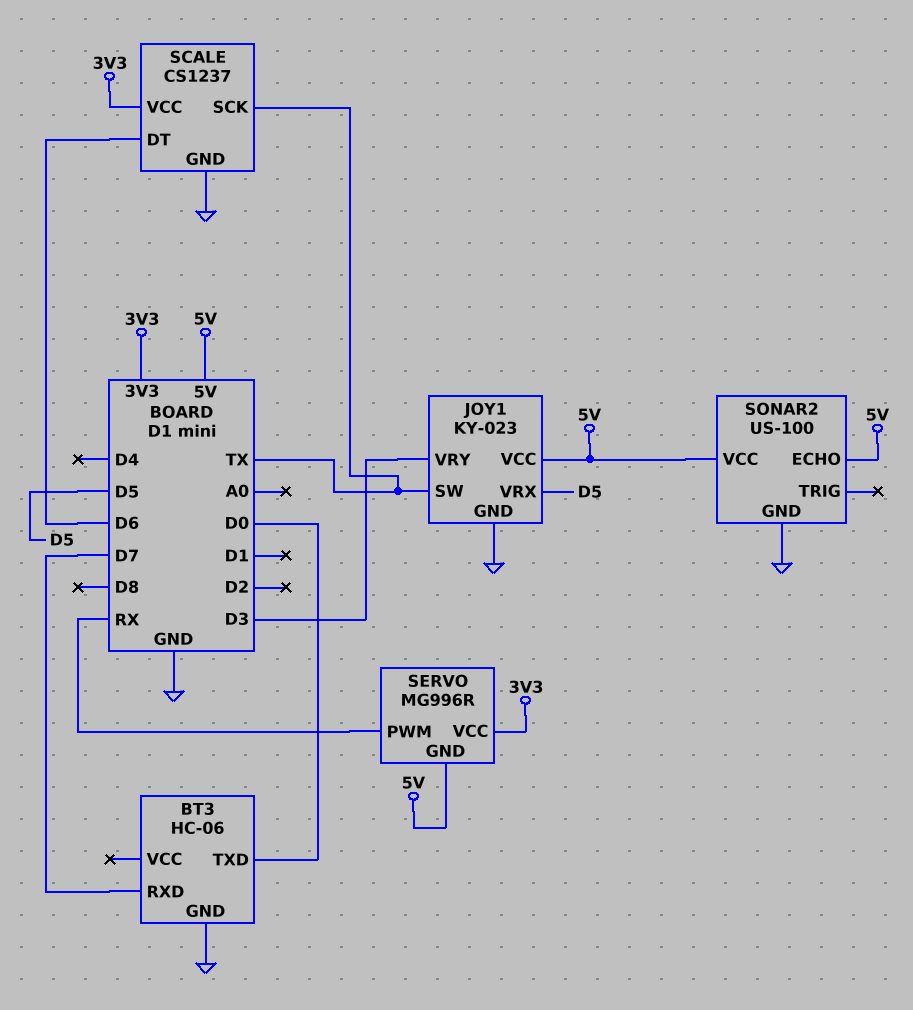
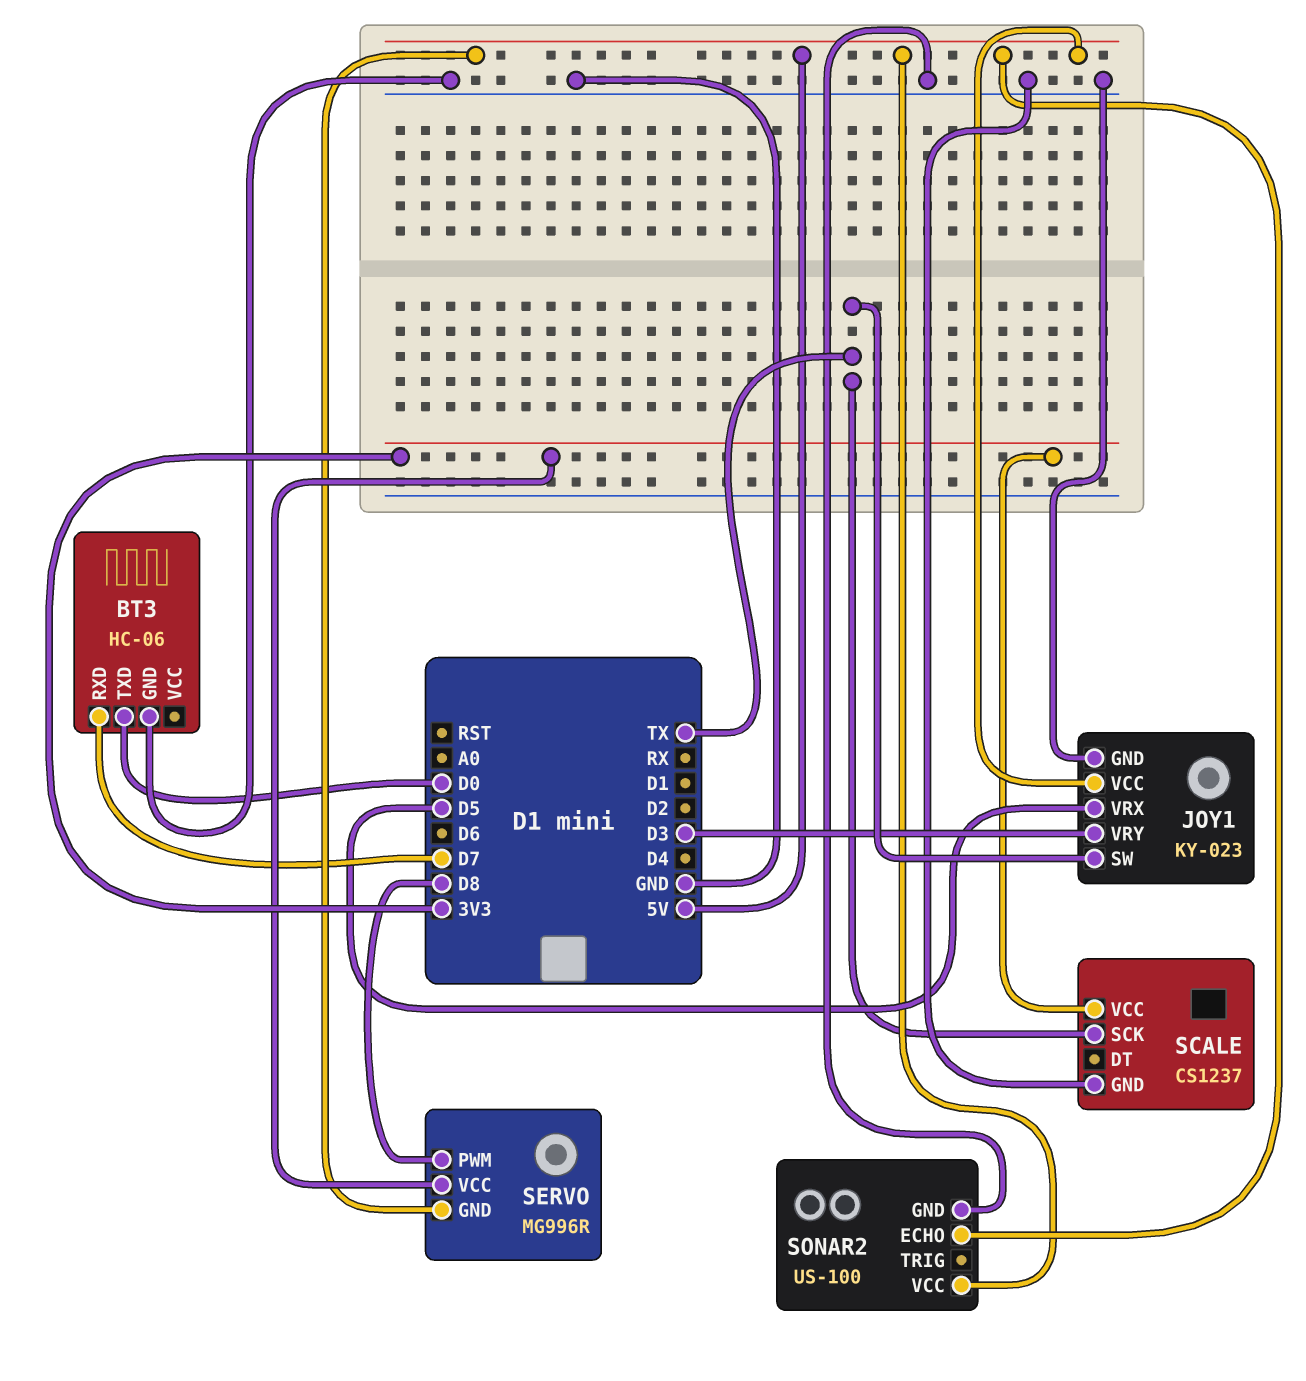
SCALE pin DT: D6 -> none
SERVO pin PWM: RX -> D8

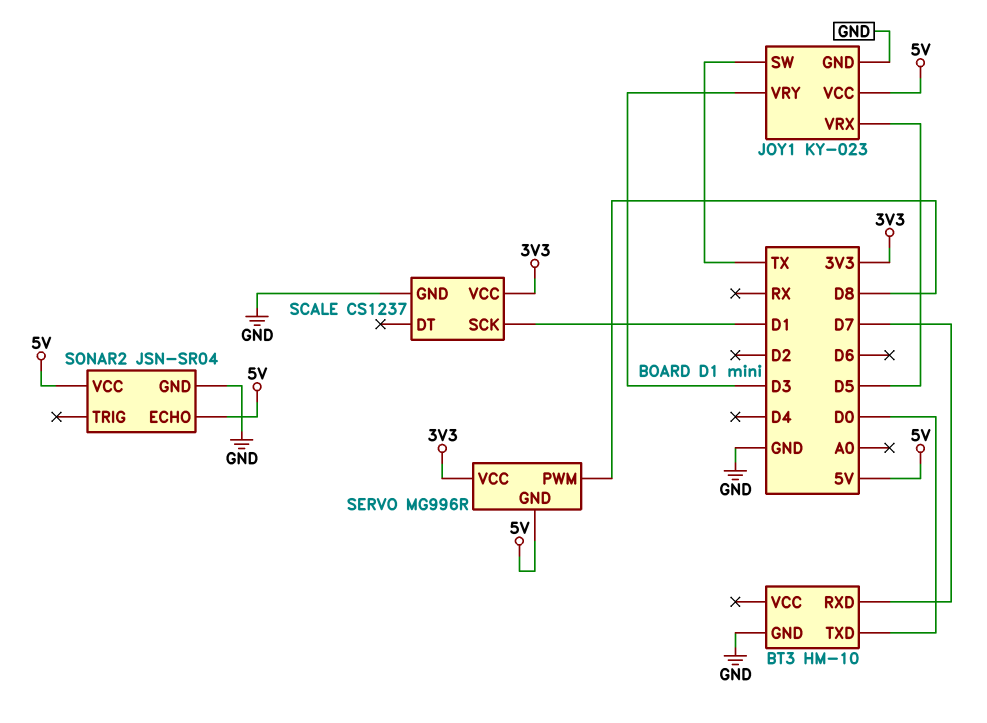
BT3: HC-06 -> HM-10
SCALE pin SCK: TX -> D1
SONAR2: US-100 -> JSN-SR04

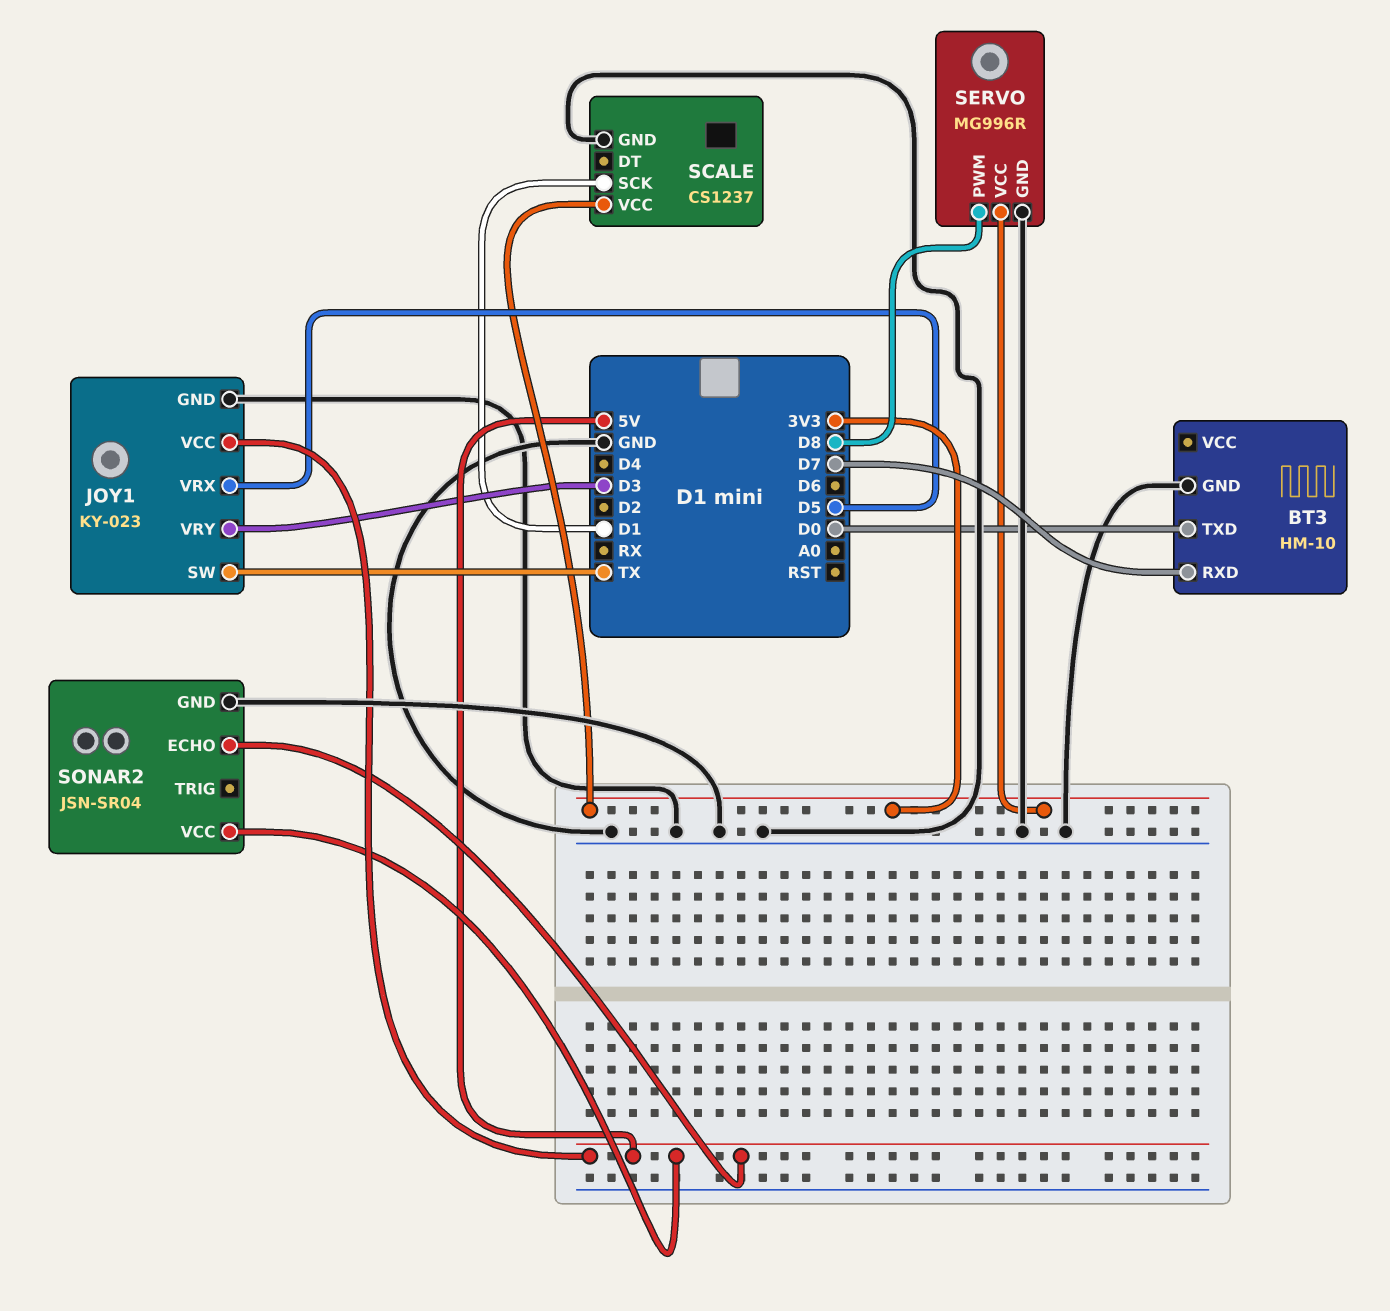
SERVO pin GND: 5V -> GND

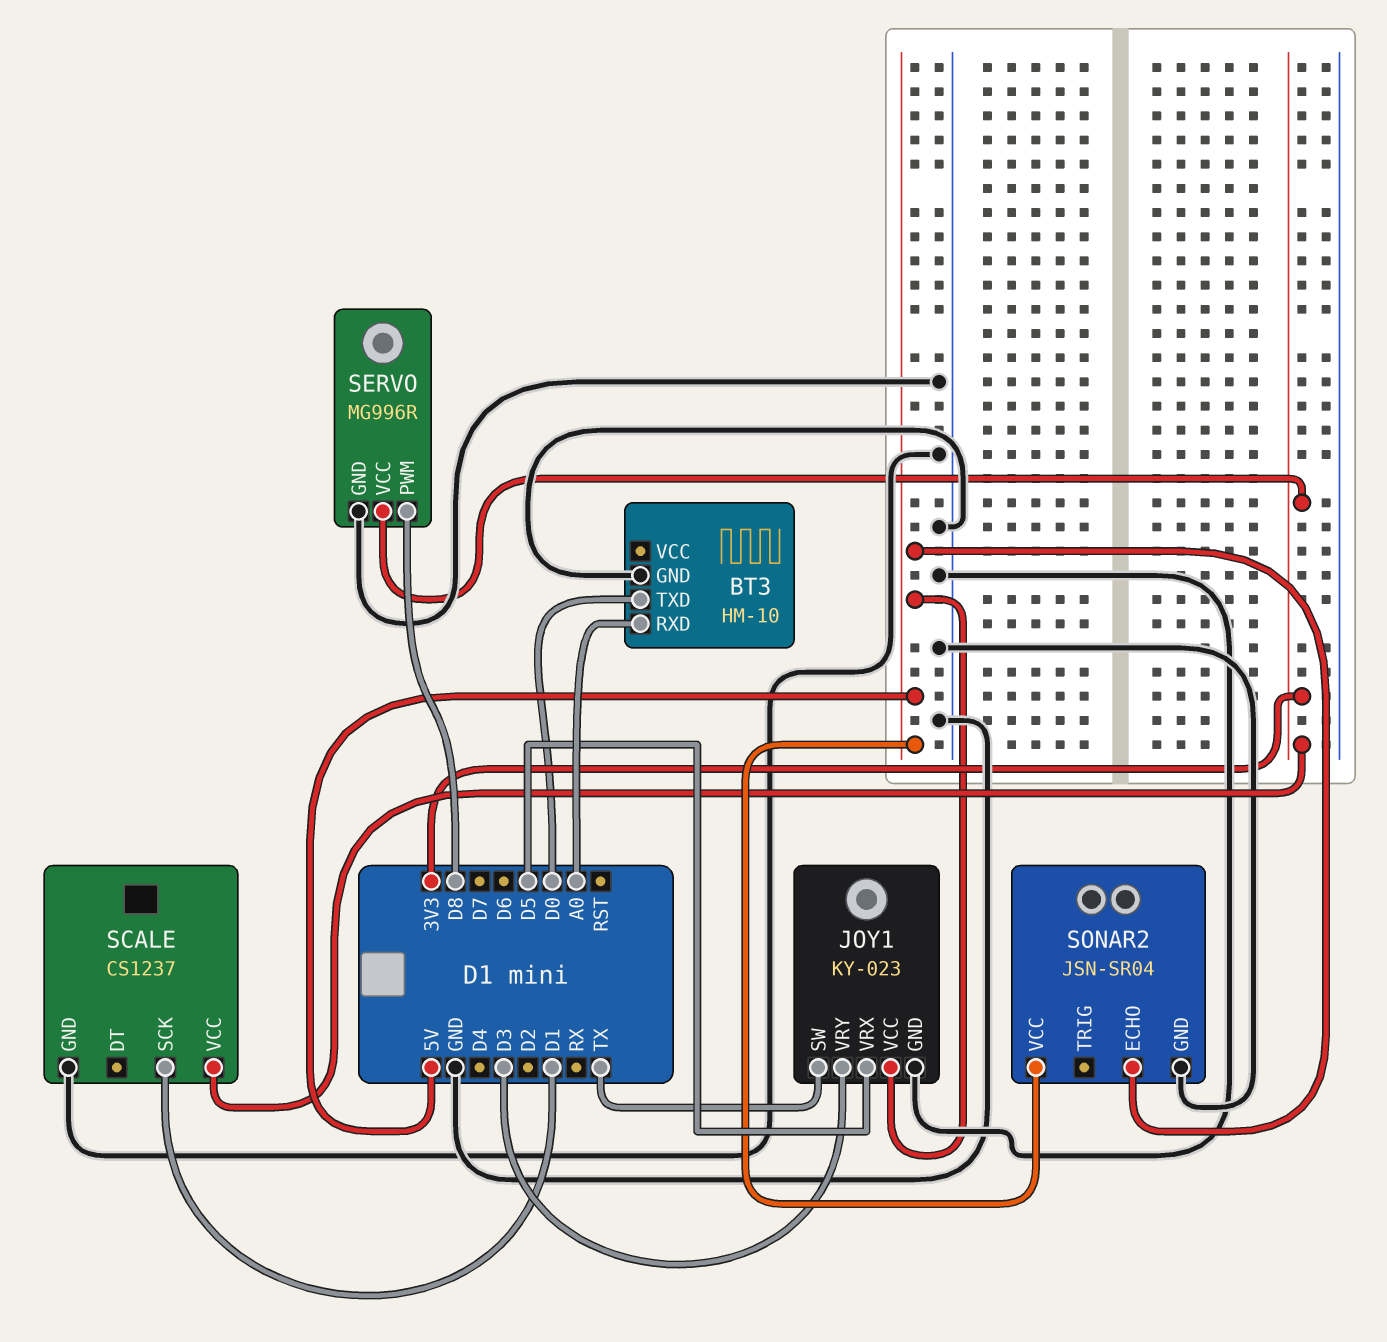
BT3 pin RXD: D7 -> A0

